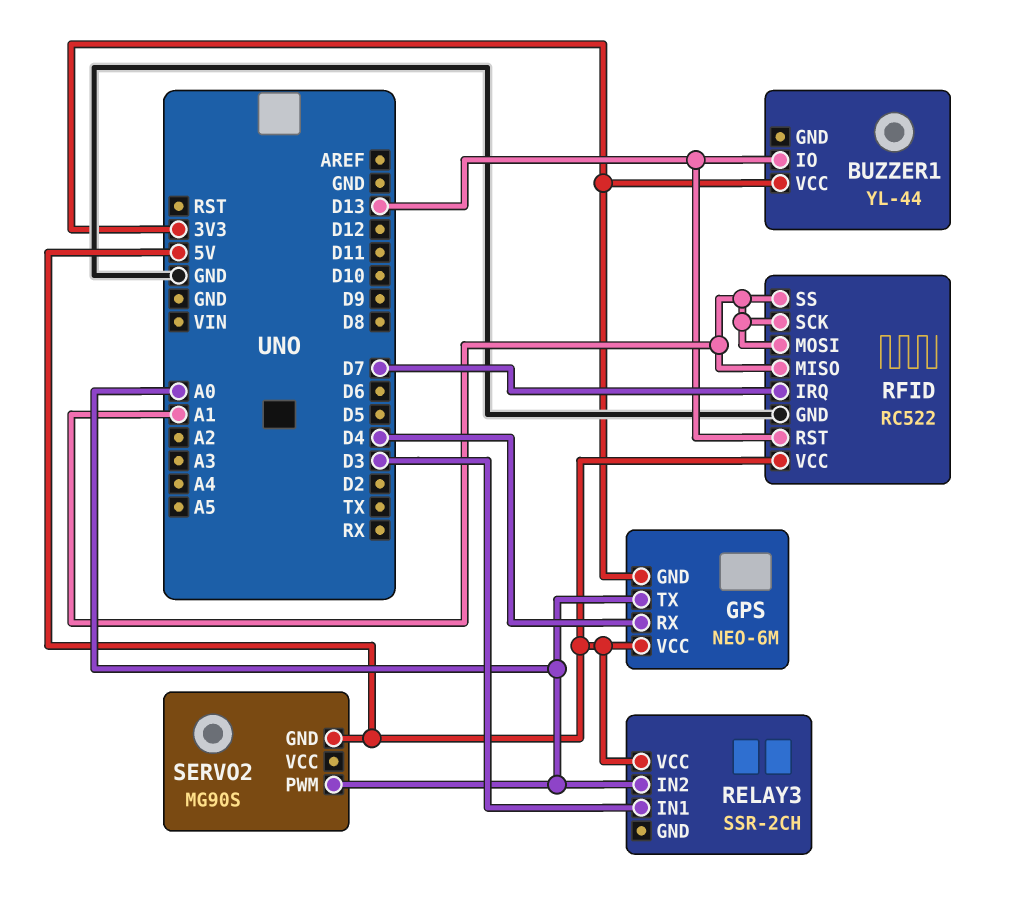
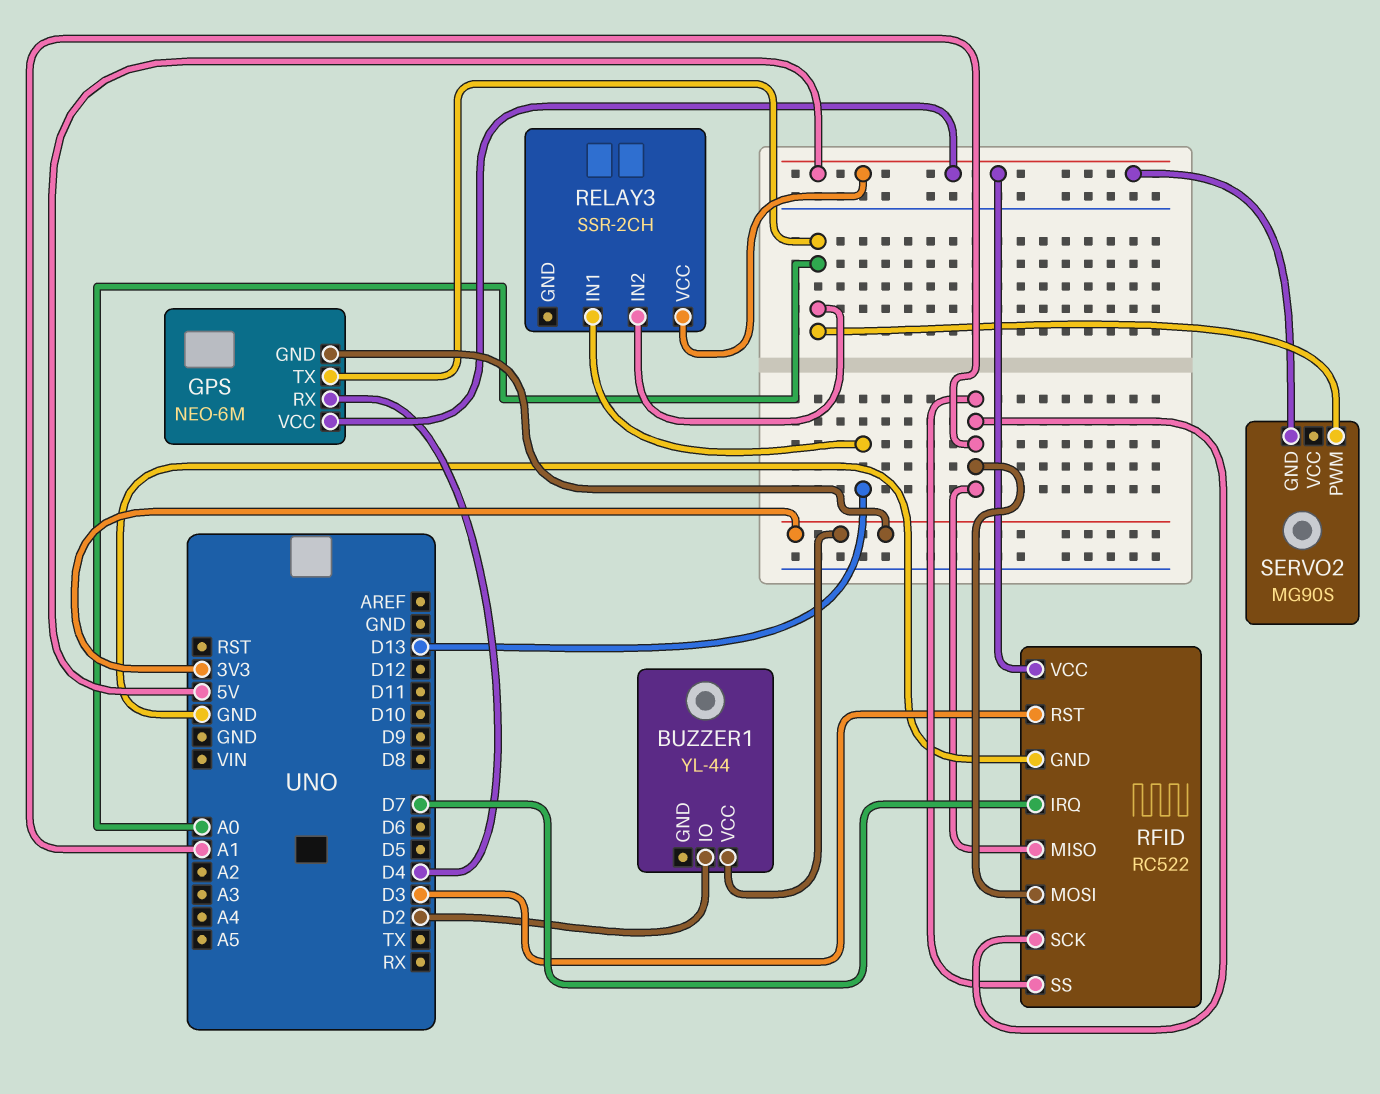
BUZZER1 pin IO: D13 -> D2
RELAY3 pin IN1: D3 -> D13
RFID pin RST: D13 -> D3

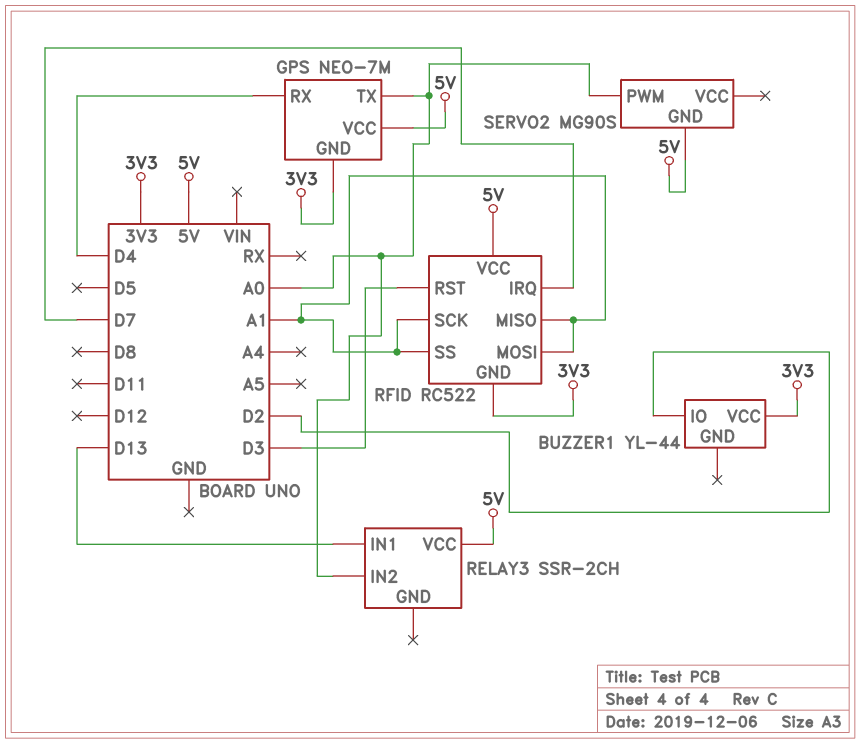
GPS: NEO-6M -> NEO-7M
RFID pin GND: GND -> 3V3

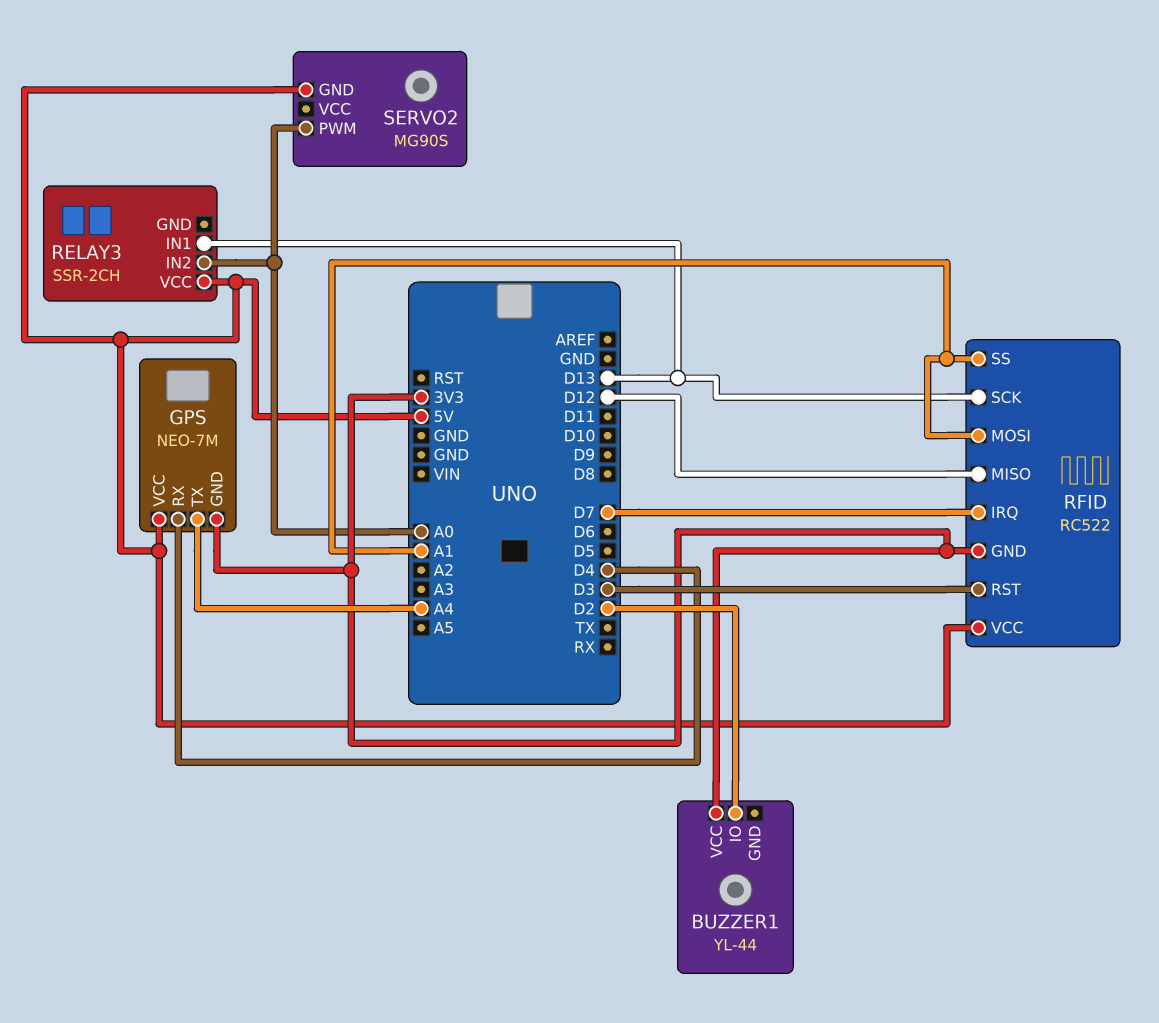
GPS pin TX: A0 -> A4
RFID pin MISO: A1 -> D12
RFID pin SCK: A1 -> D13

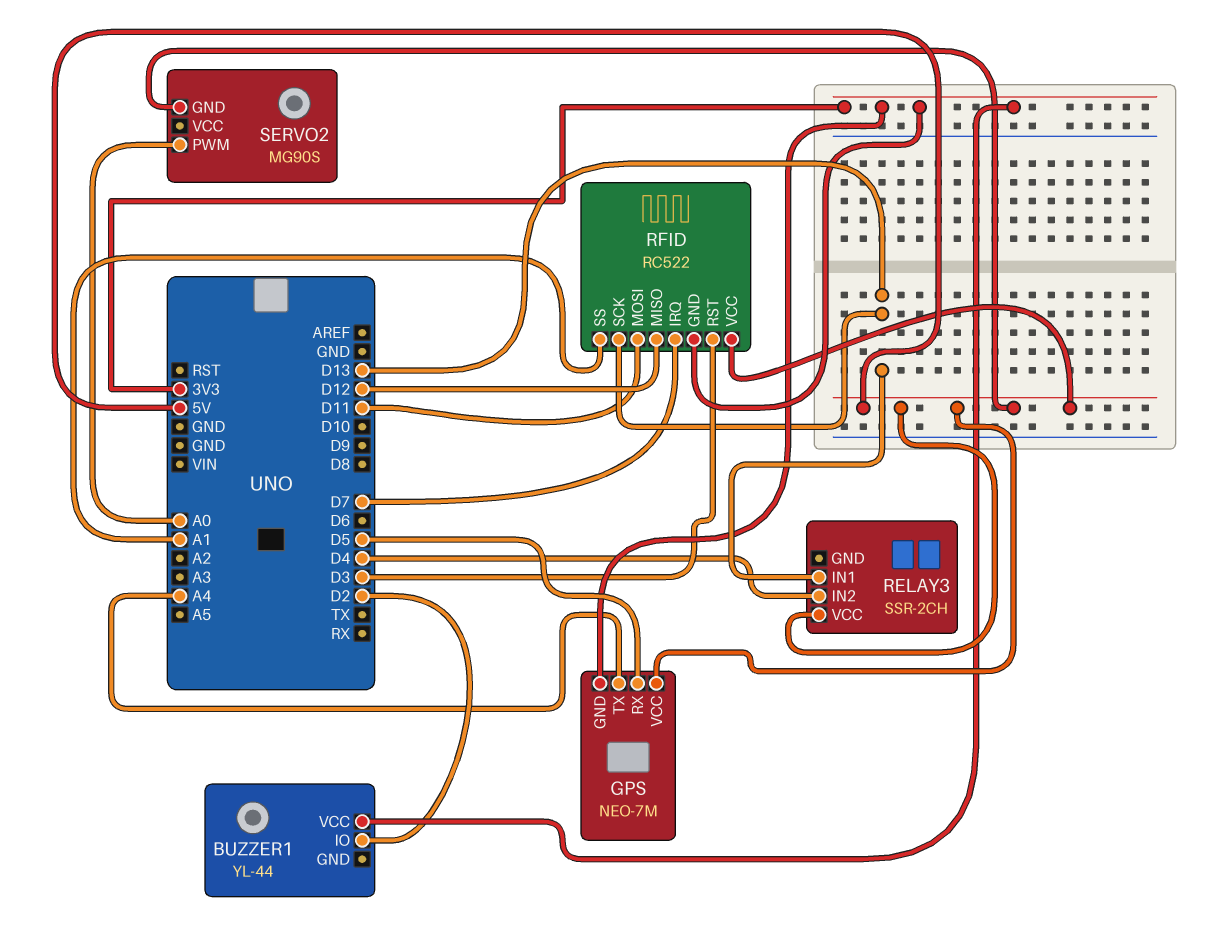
GPS pin RX: D4 -> D5
RELAY3 pin IN2: A0 -> D4
RFID pin MOSI: A1 -> D11

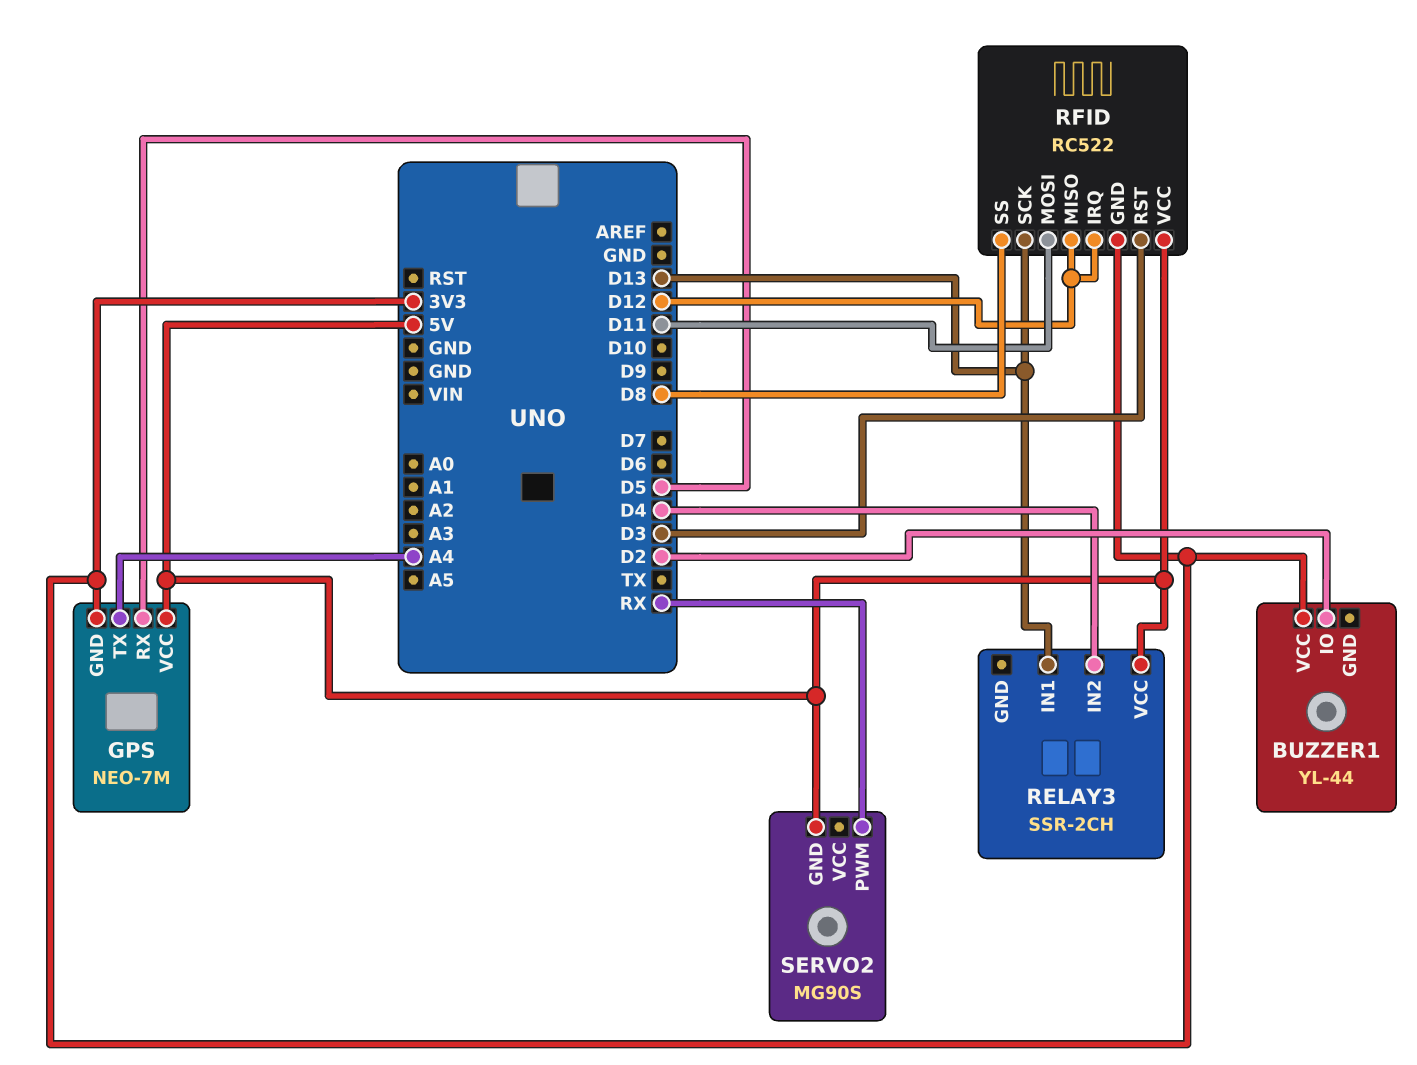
RFID pin IRQ: D7 -> D12
RFID pin SS: A1 -> D8
SERVO2 pin PWM: A0 -> RX

